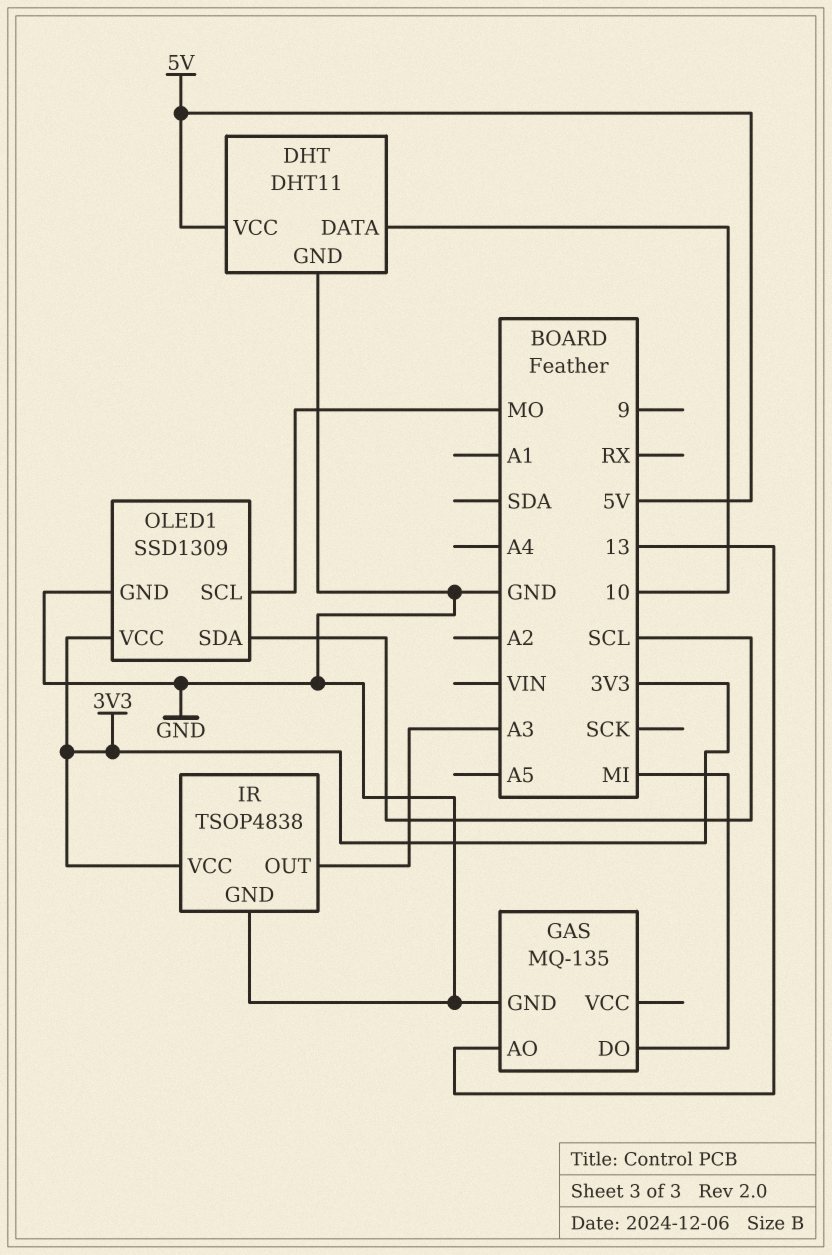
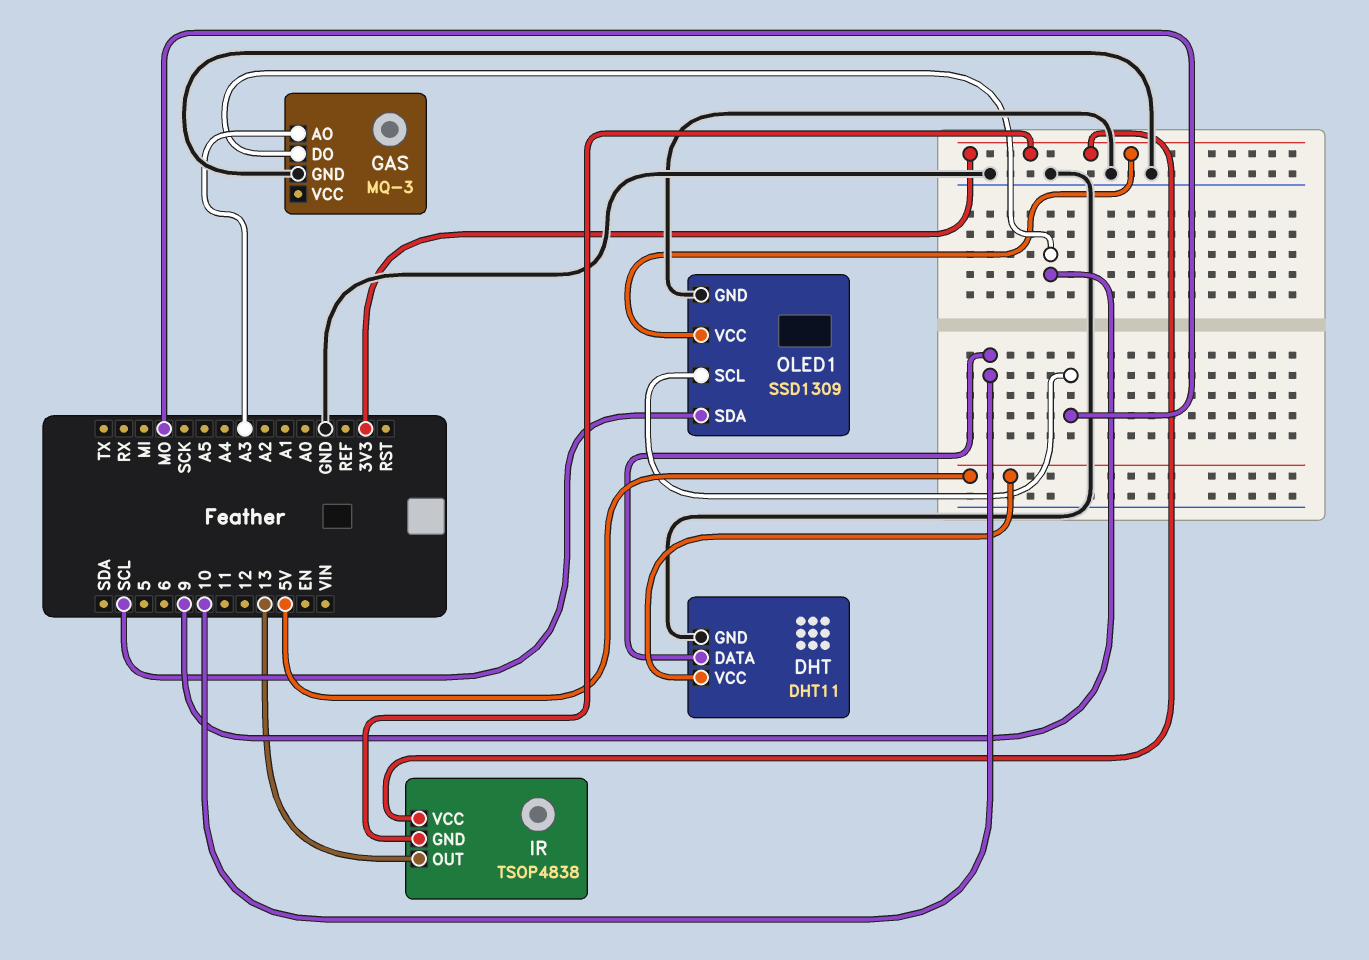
GAS: MQ-135 -> MQ-3
GAS pin AO: 13 -> A3
GAS pin DO: MI -> 9
IR pin GND: GND -> 3V3
IR pin OUT: A3 -> 13

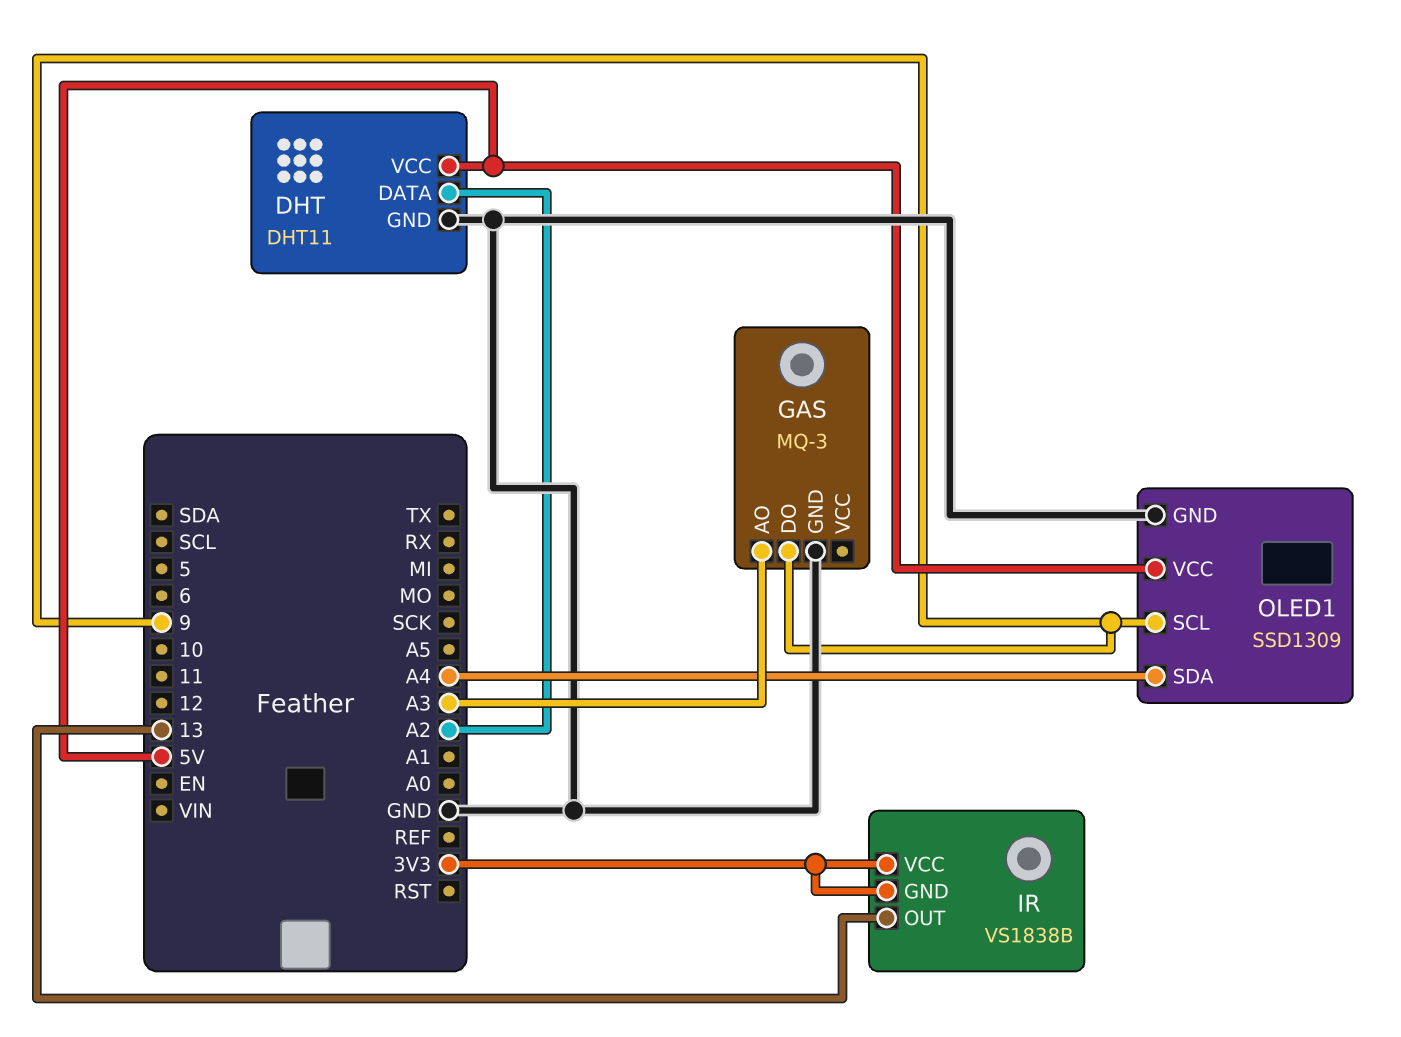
DHT pin DATA: 10 -> A2
IR: TSOP4838 -> VS1838B
OLED1 pin SCL: MO -> 9
OLED1 pin SDA: SCL -> A4
OLED1 pin VCC: 3V3 -> 5V

